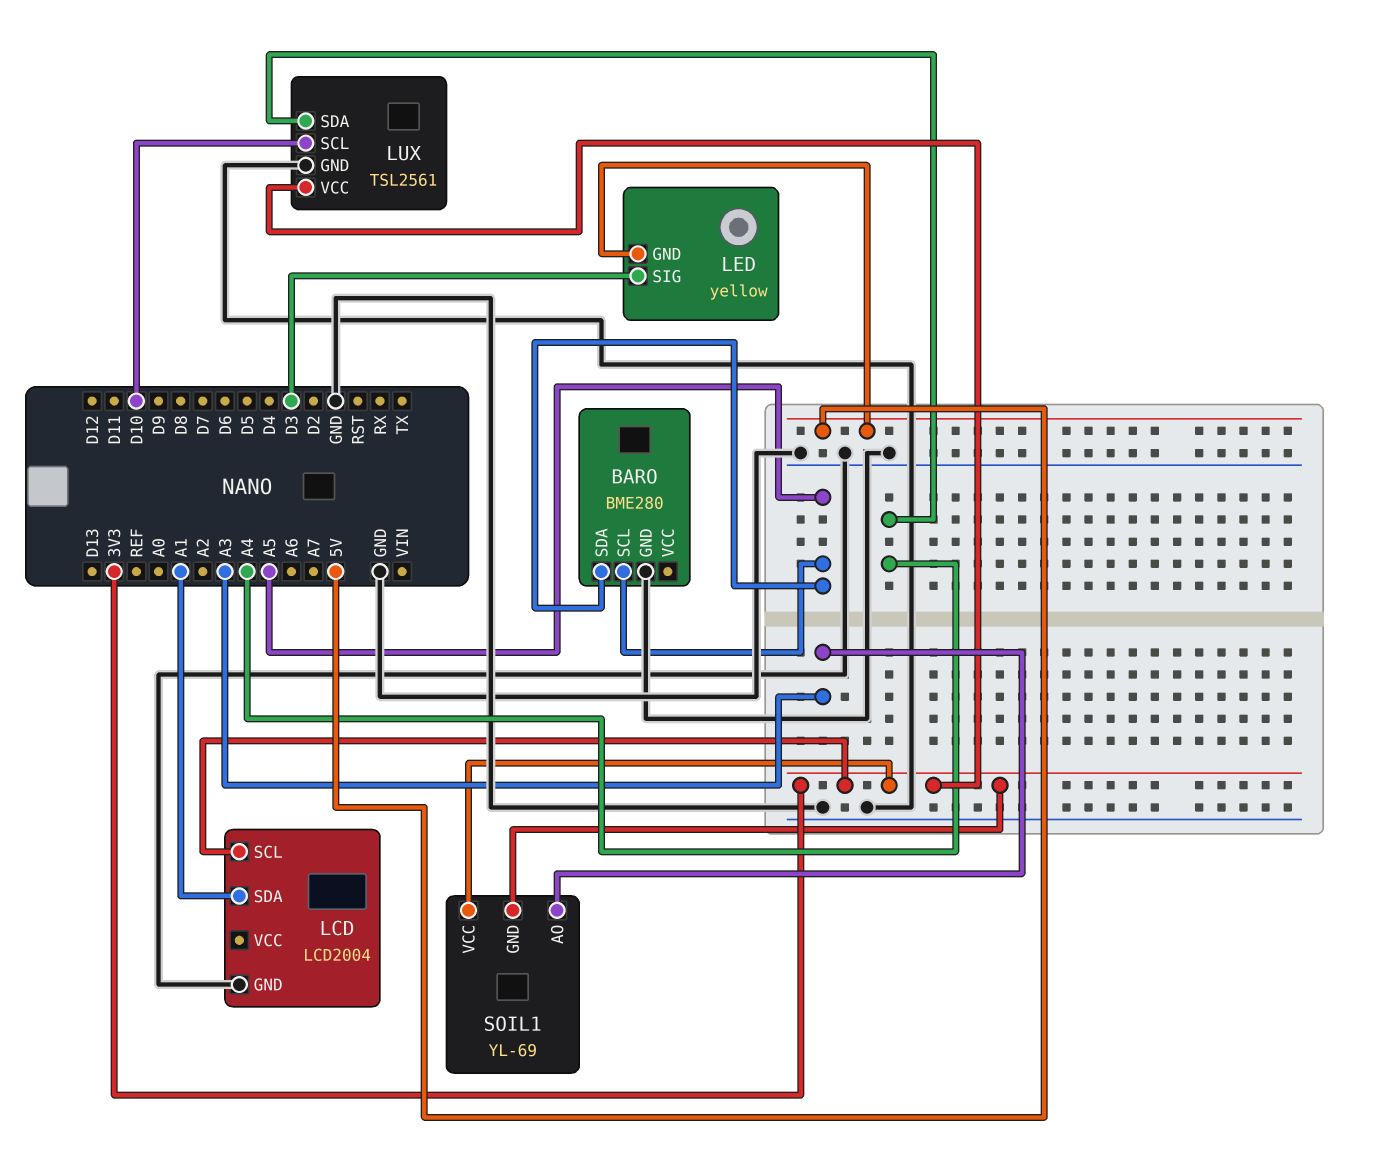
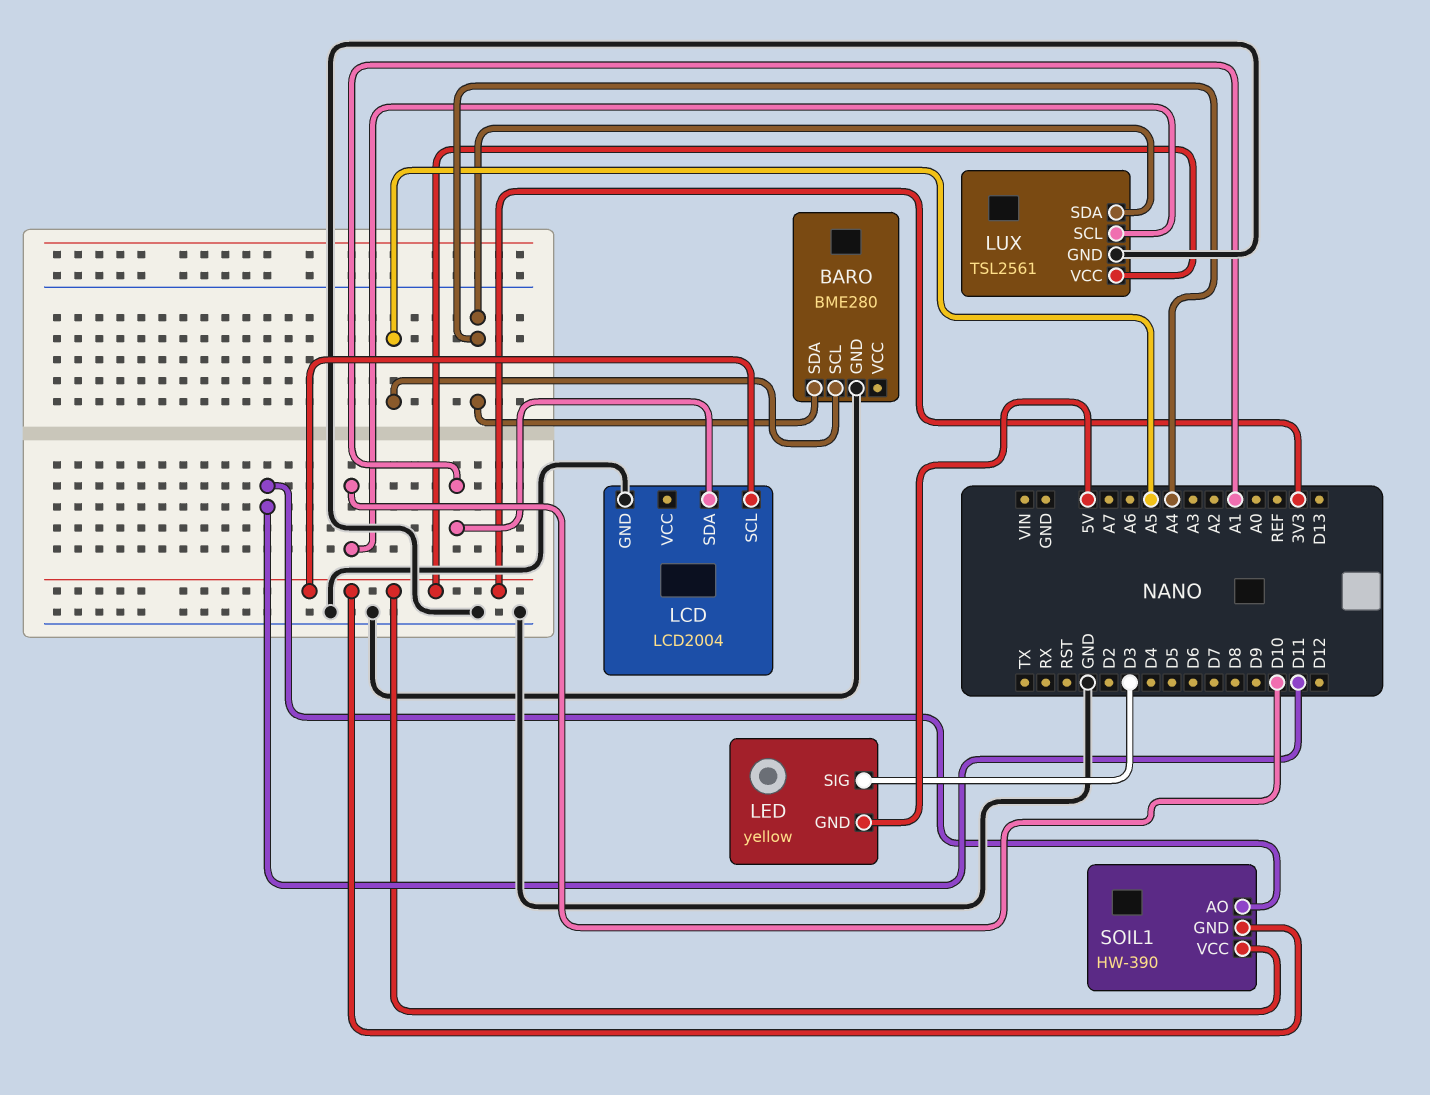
BARO pin SDA: A5 -> A4
SOIL1: YL-69 -> HW-390
SOIL1 pin AO: A3 -> D11

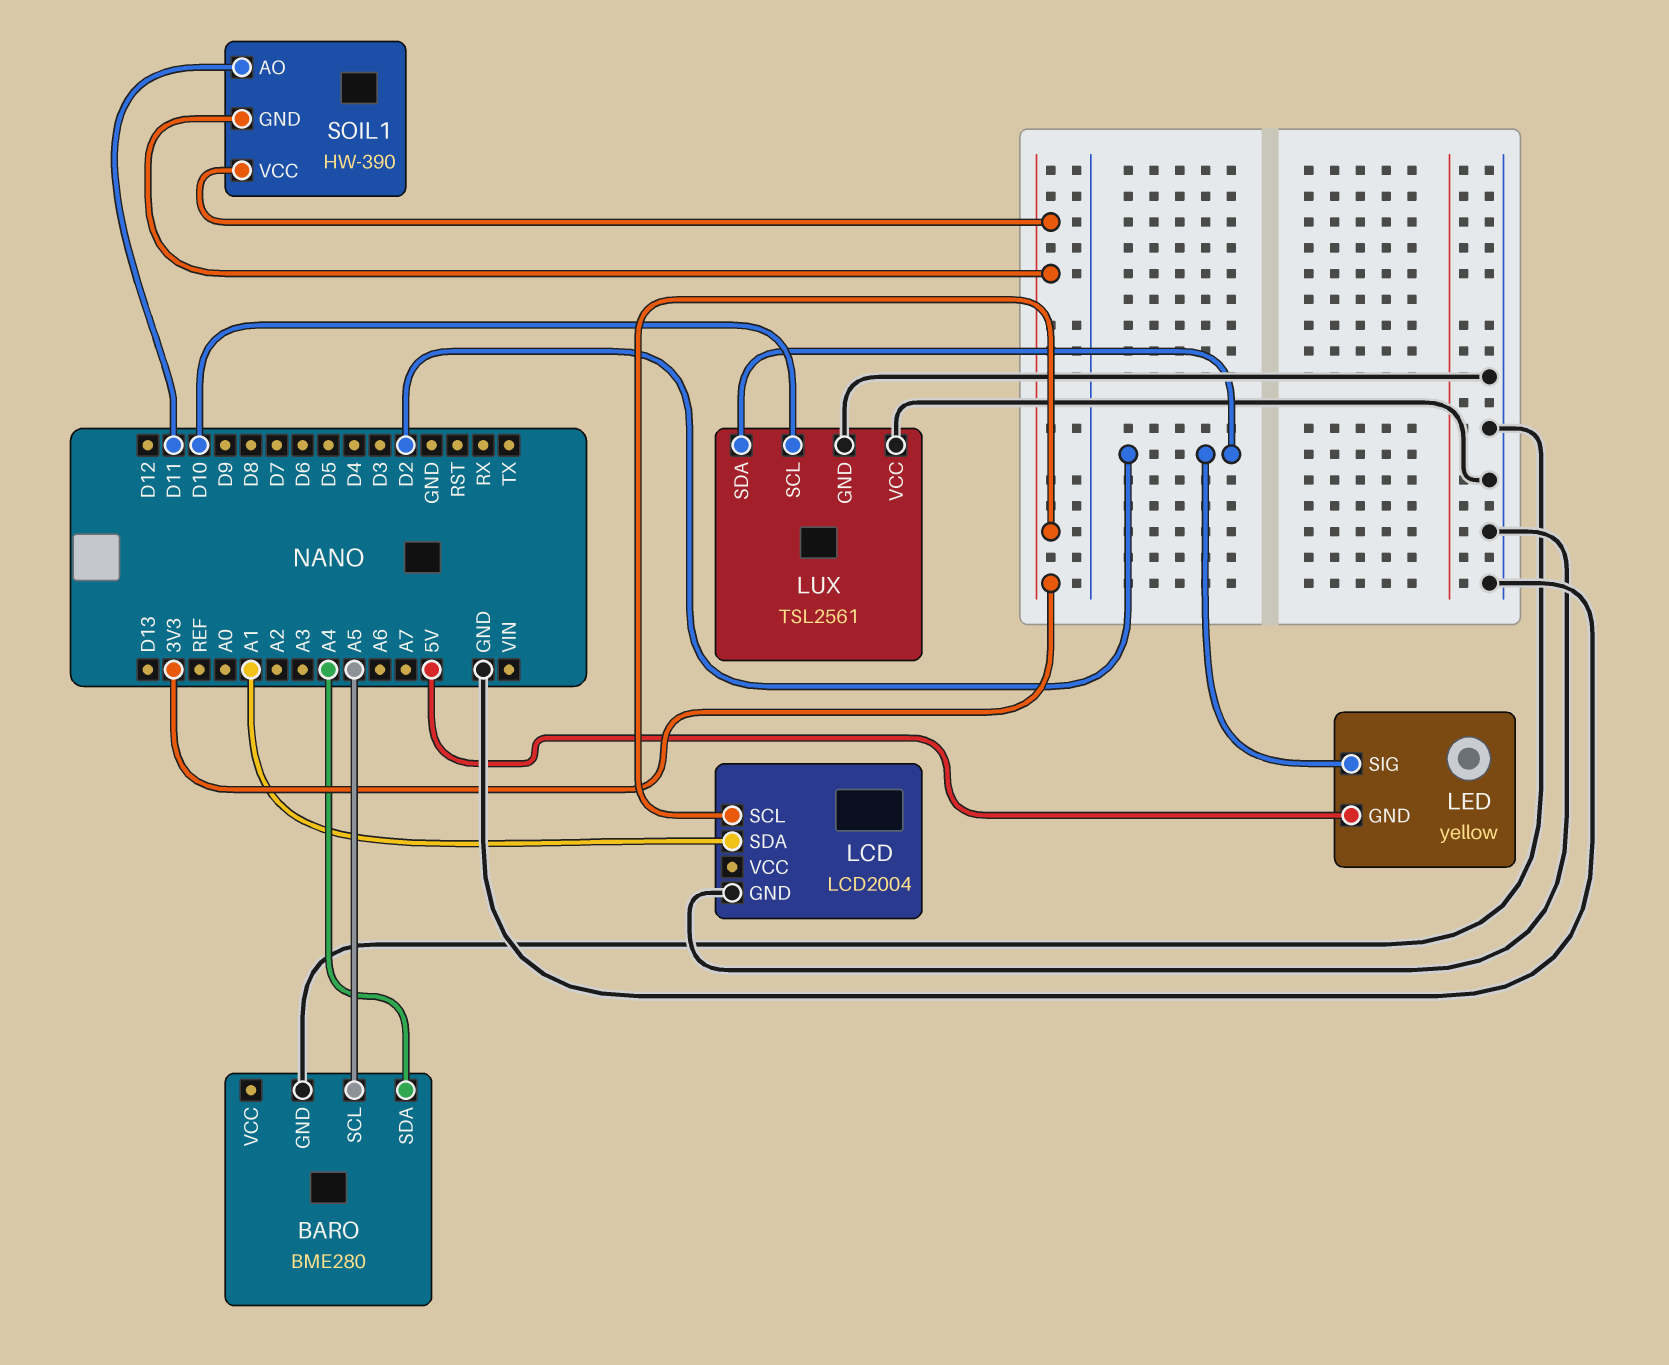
LED pin SIG: D3 -> D2
LUX pin SDA: A4 -> D2
LUX pin VCC: 3V3 -> GND

